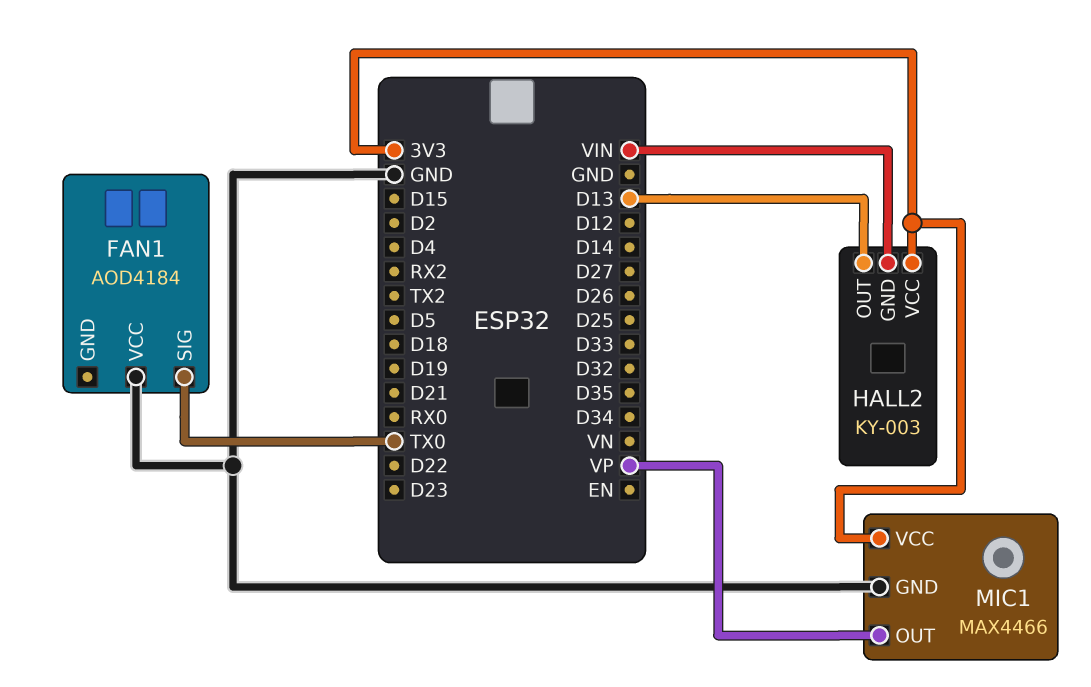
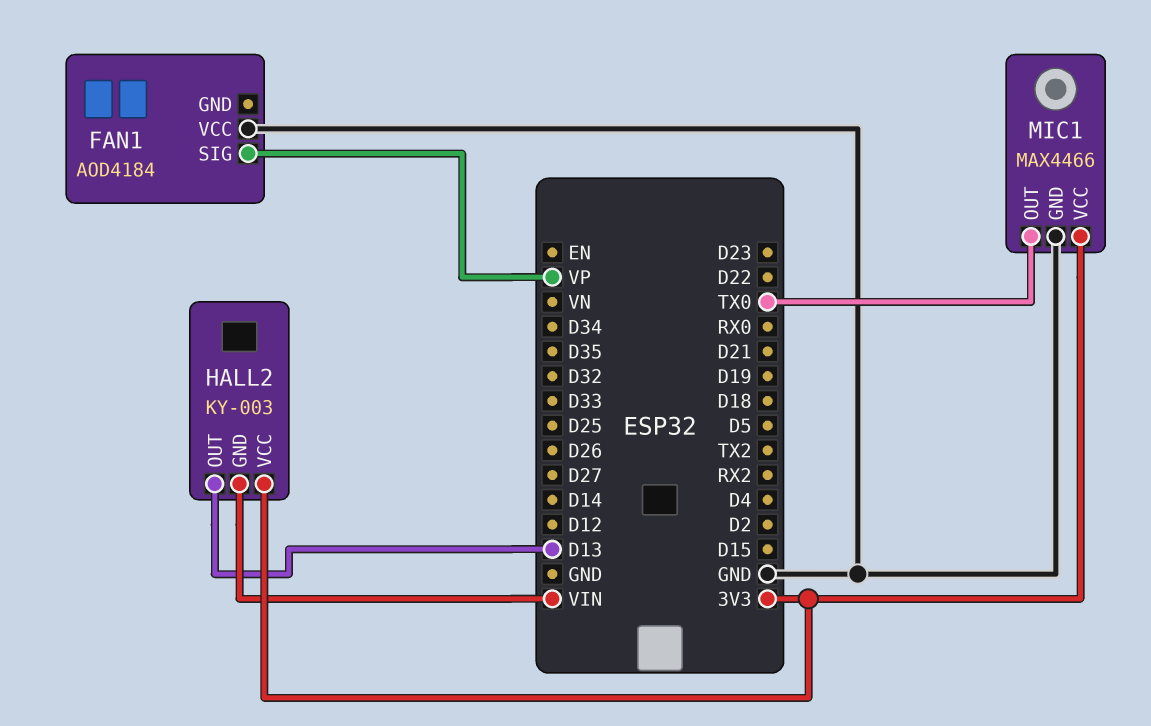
FAN1 pin SIG: TX0 -> VP
MIC1 pin OUT: VP -> TX0

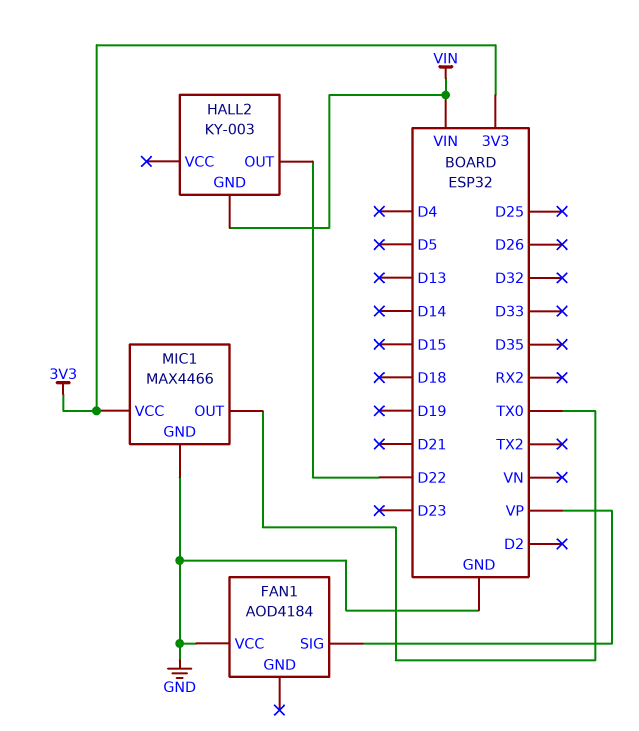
HALL2 pin OUT: D13 -> D22
HALL2 pin VCC: 3V3 -> none

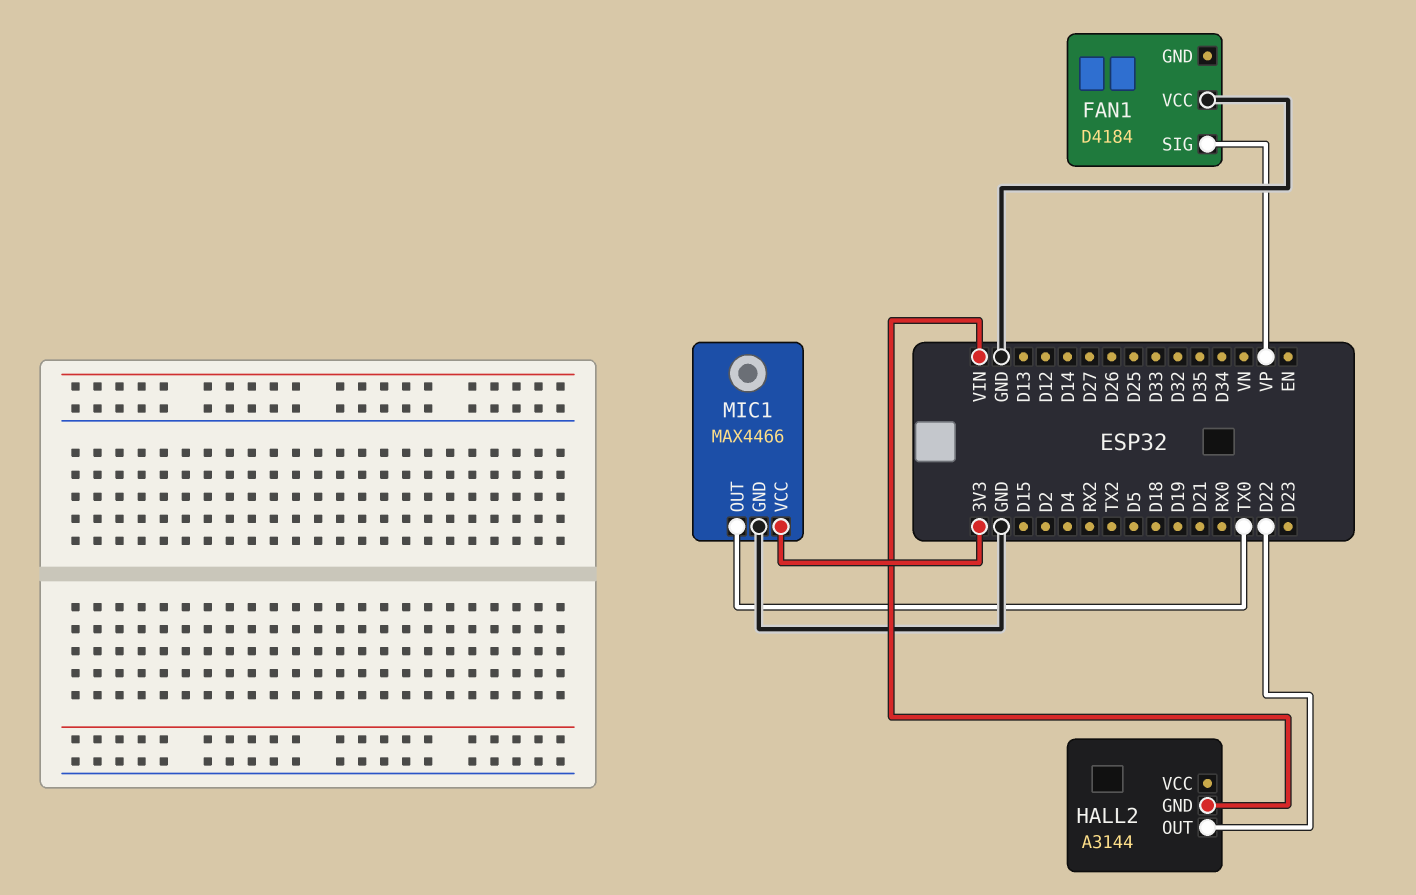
FAN1: AOD4184 -> D4184
HALL2: KY-003 -> A3144

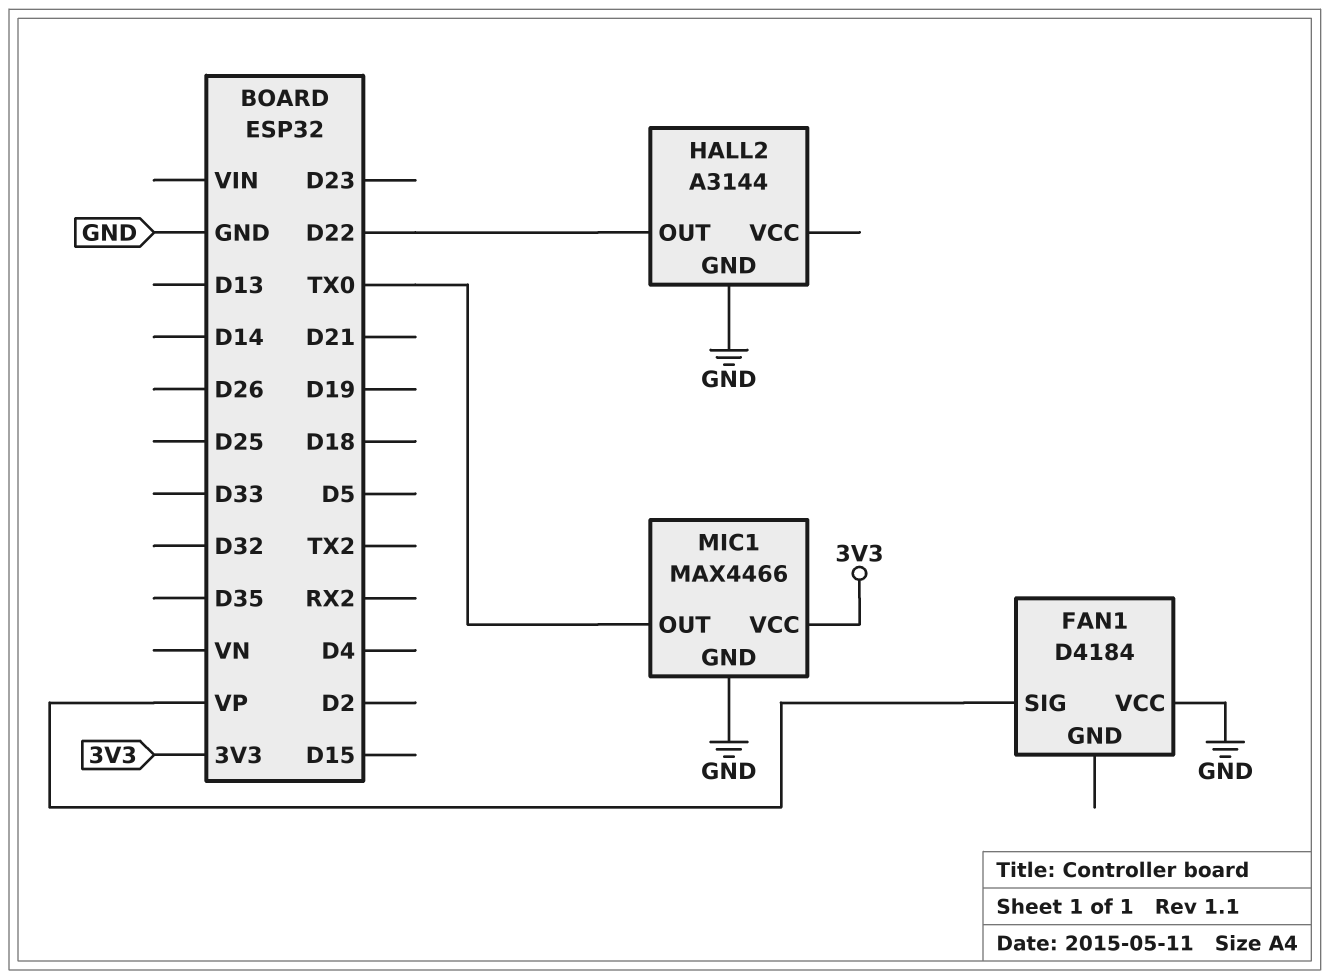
HALL2 pin GND: VIN -> GND

